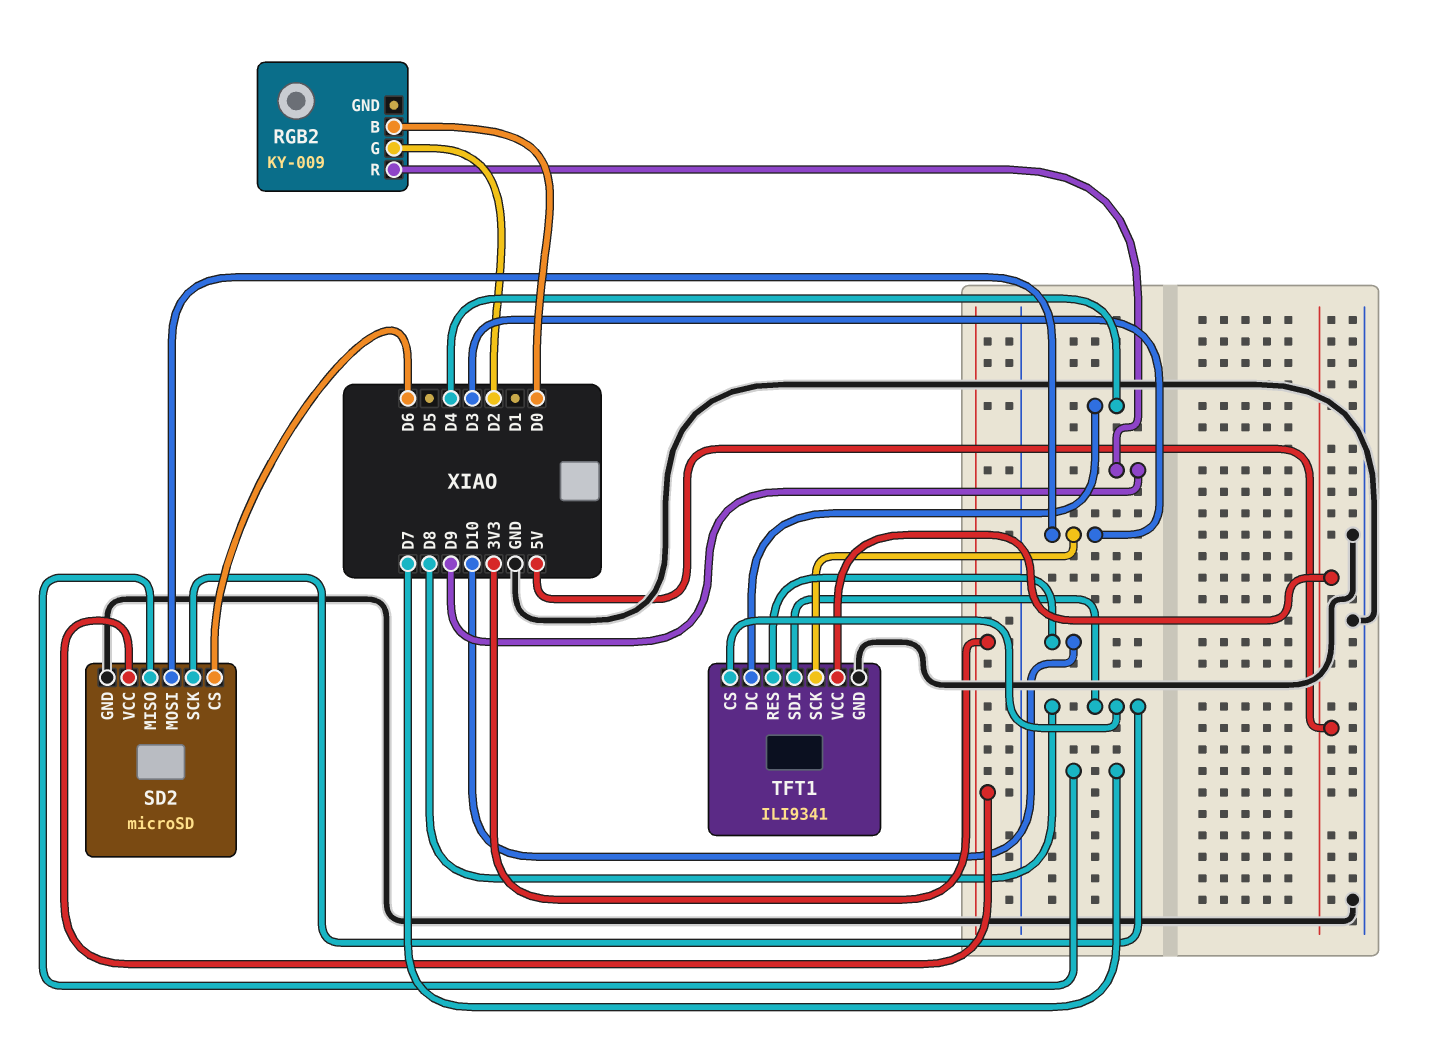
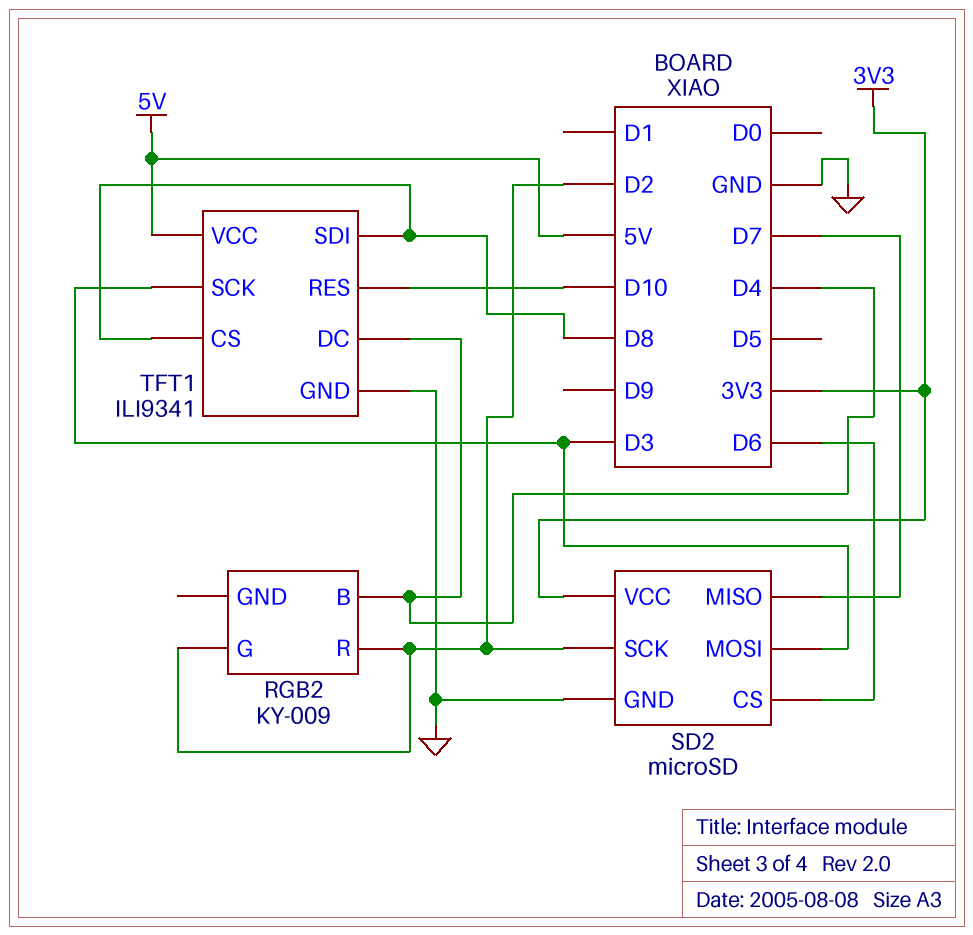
RGB2 pin B: D0 -> D4
RGB2 pin R: D9 -> D2
SD2 pin SCK: D8 -> D2

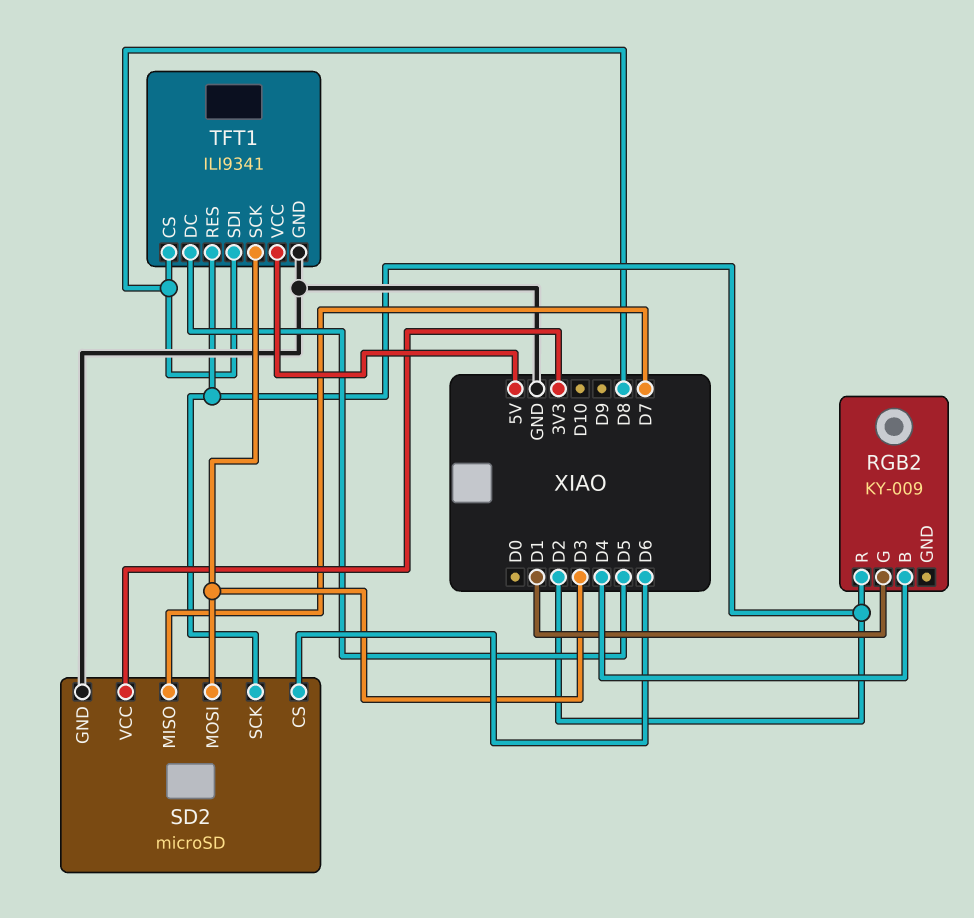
RGB2 pin G: D2 -> D1
TFT1 pin DC: D4 -> D5
TFT1 pin RES: D10 -> D2

